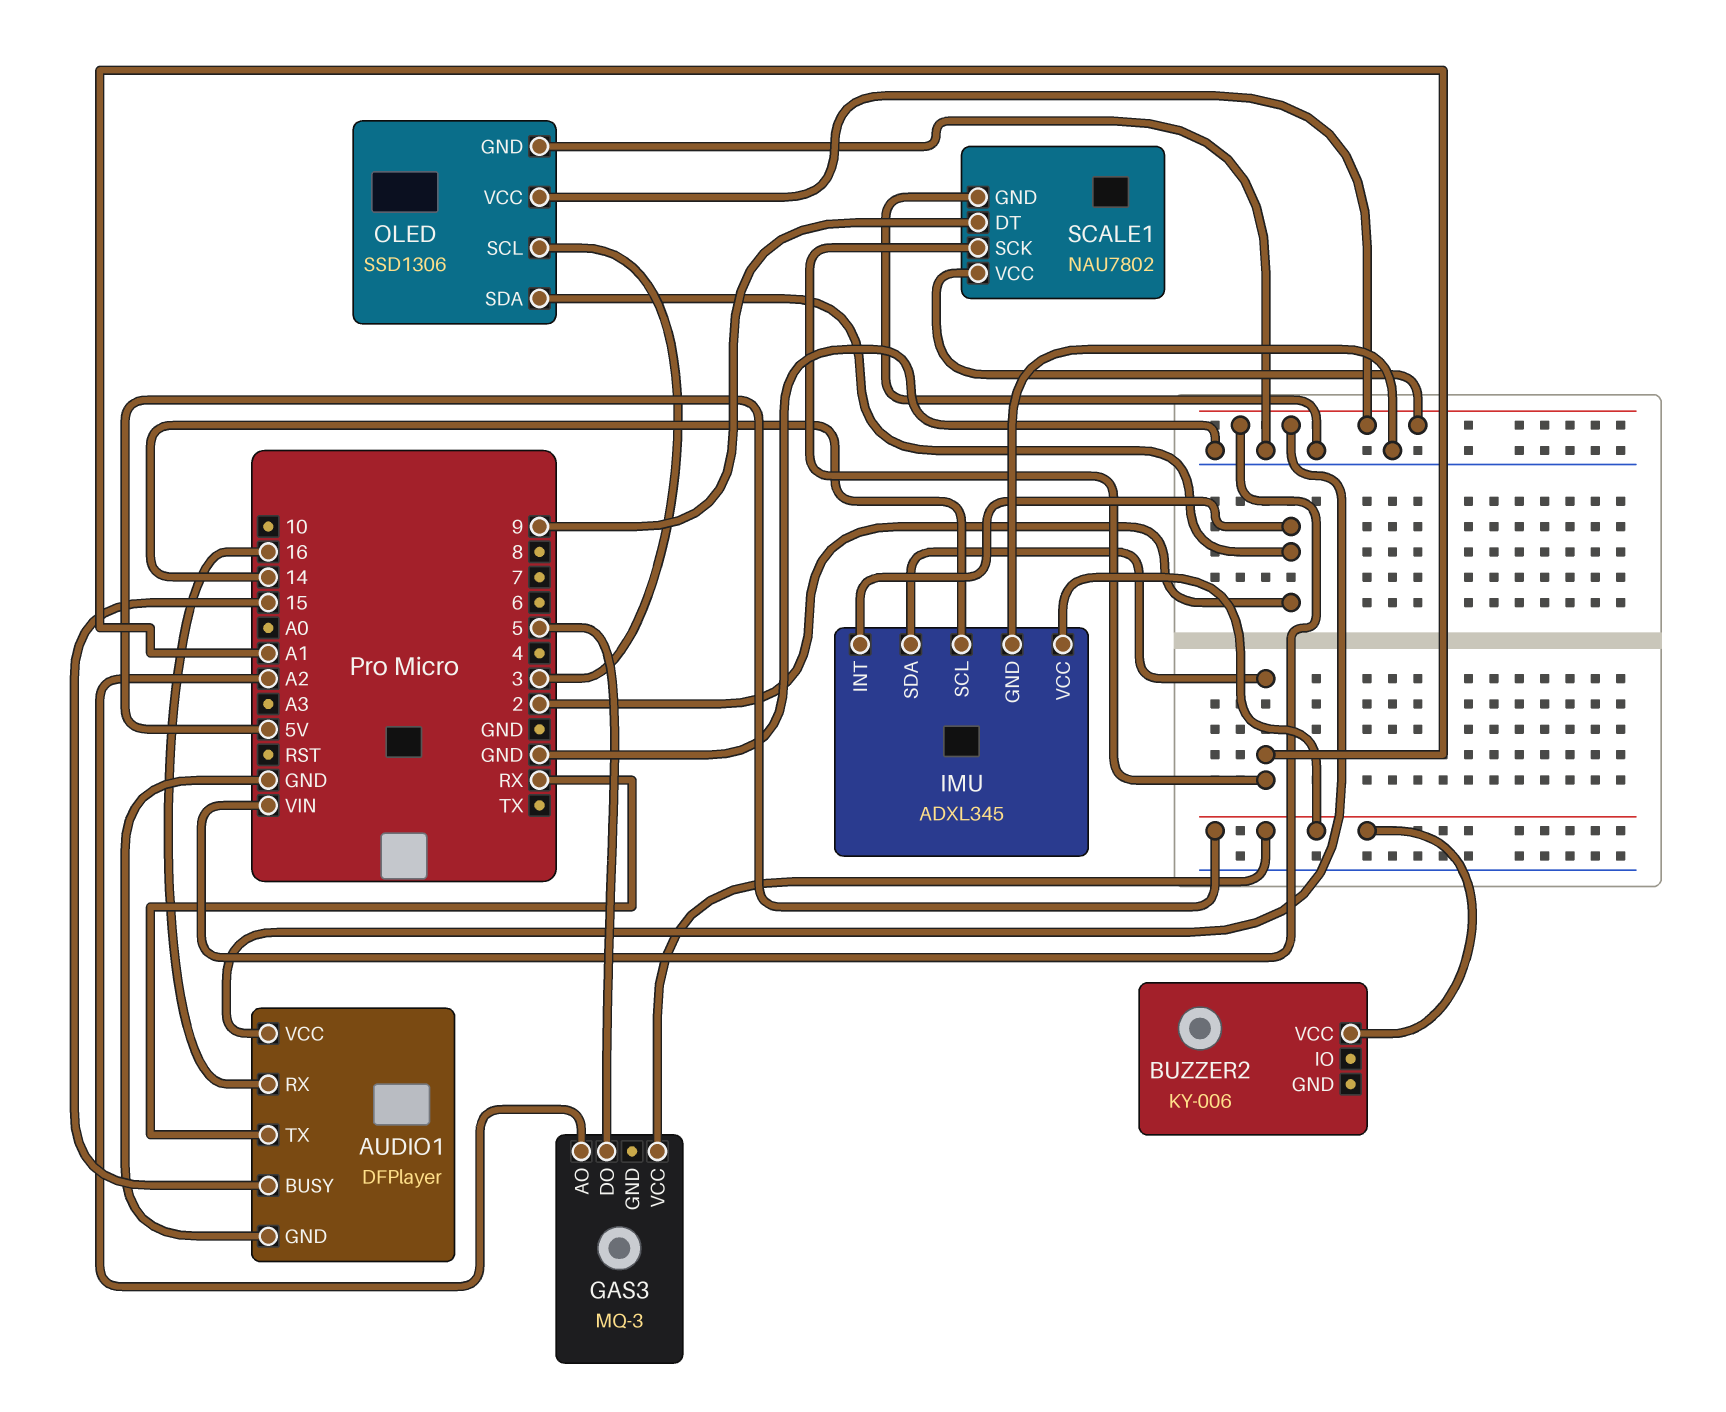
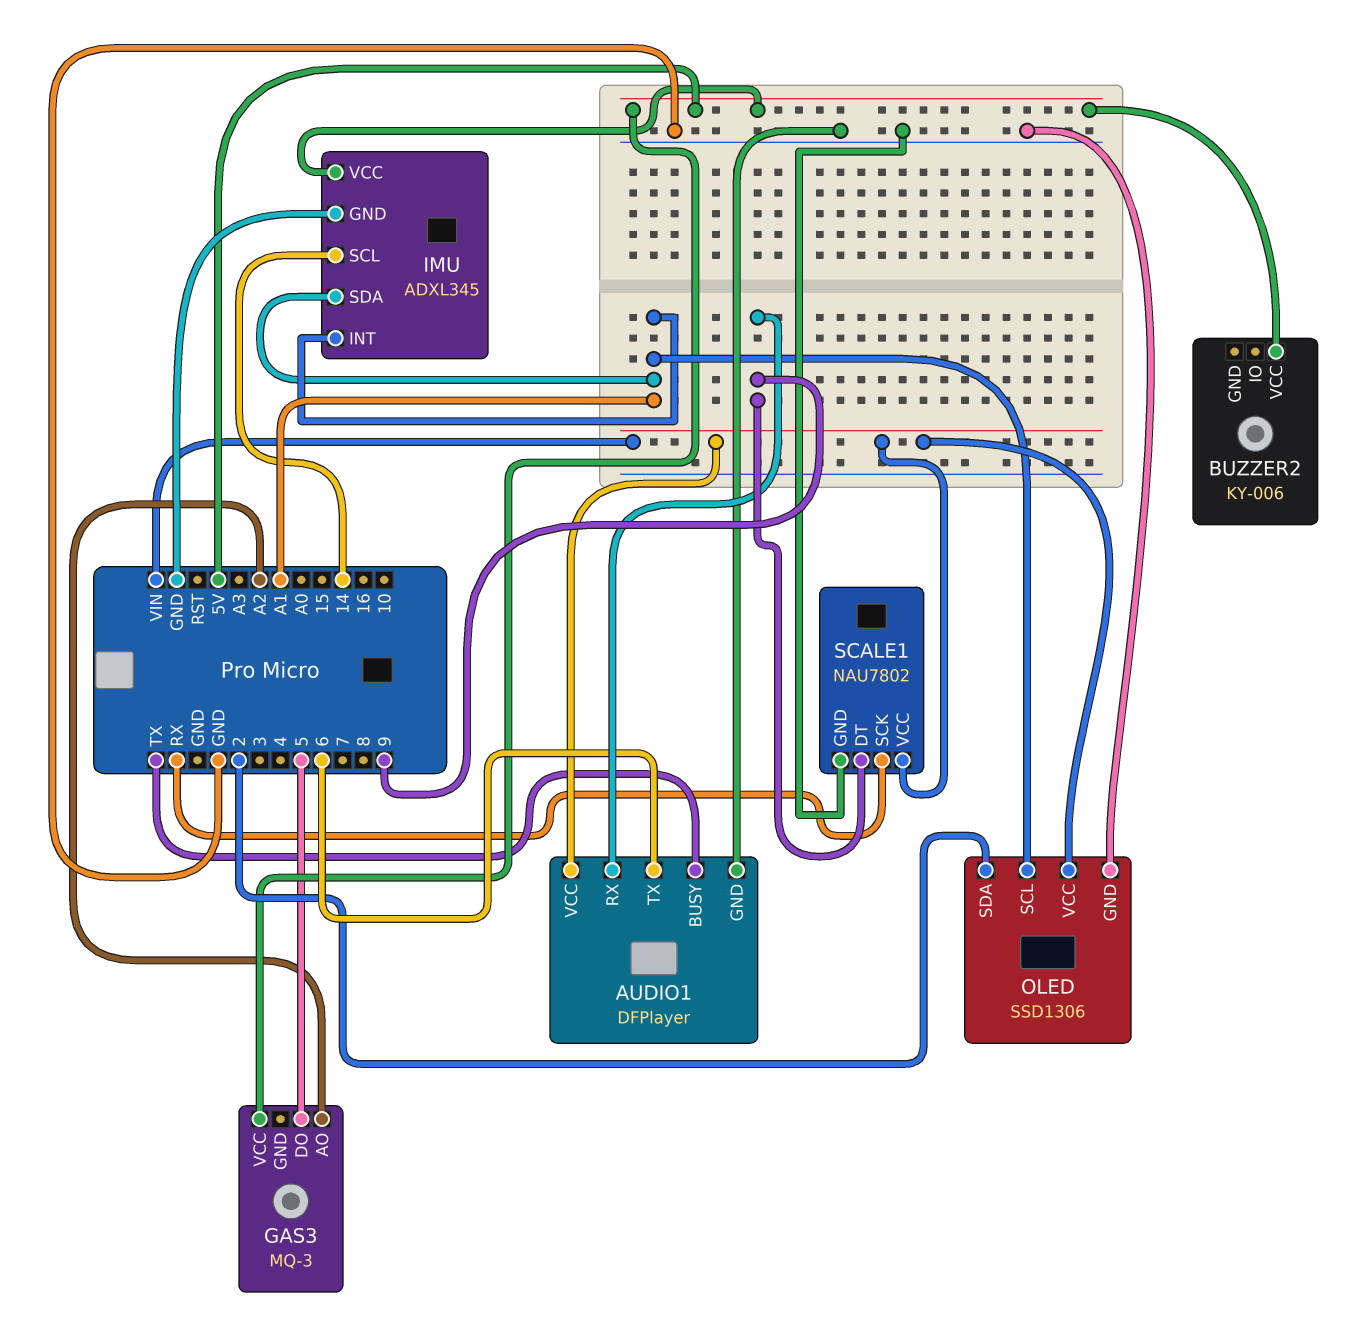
AUDIO1 pin BUSY: 15 -> TX
AUDIO1 pin RX: 16 -> 9
AUDIO1 pin TX: RX -> 6
IMU pin INT: 2 -> A1
OLED pin SCL: 3 -> A1
SCALE1 pin SCK: A1 -> RX

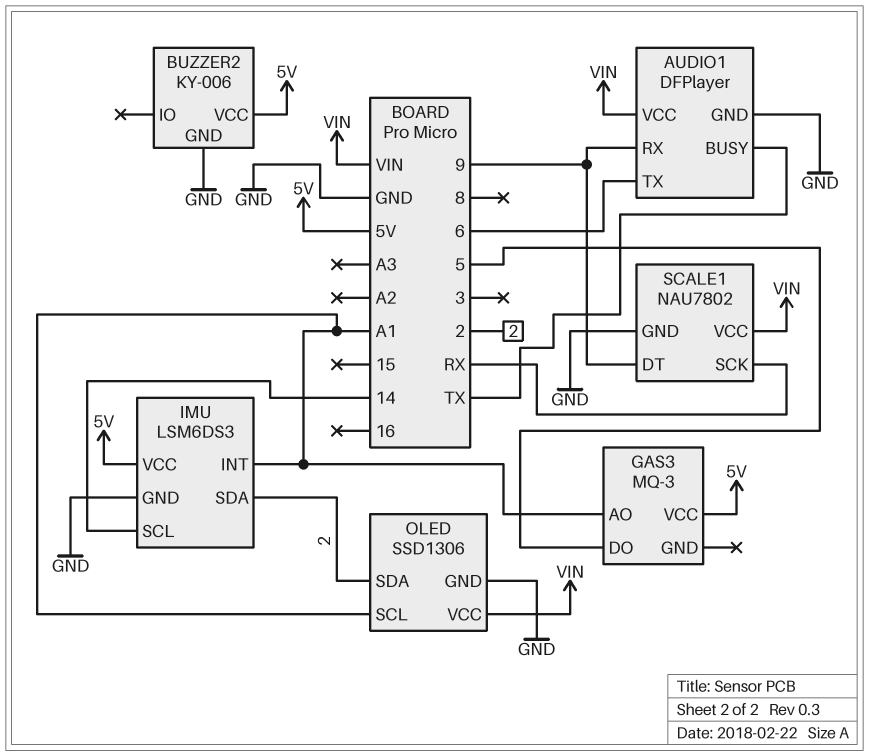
BUZZER2 pin GND: none -> GND
GAS3 pin AO: A2 -> A1
IMU: ADXL345 -> LSM6DS3
IMU pin SDA: A1 -> 2

